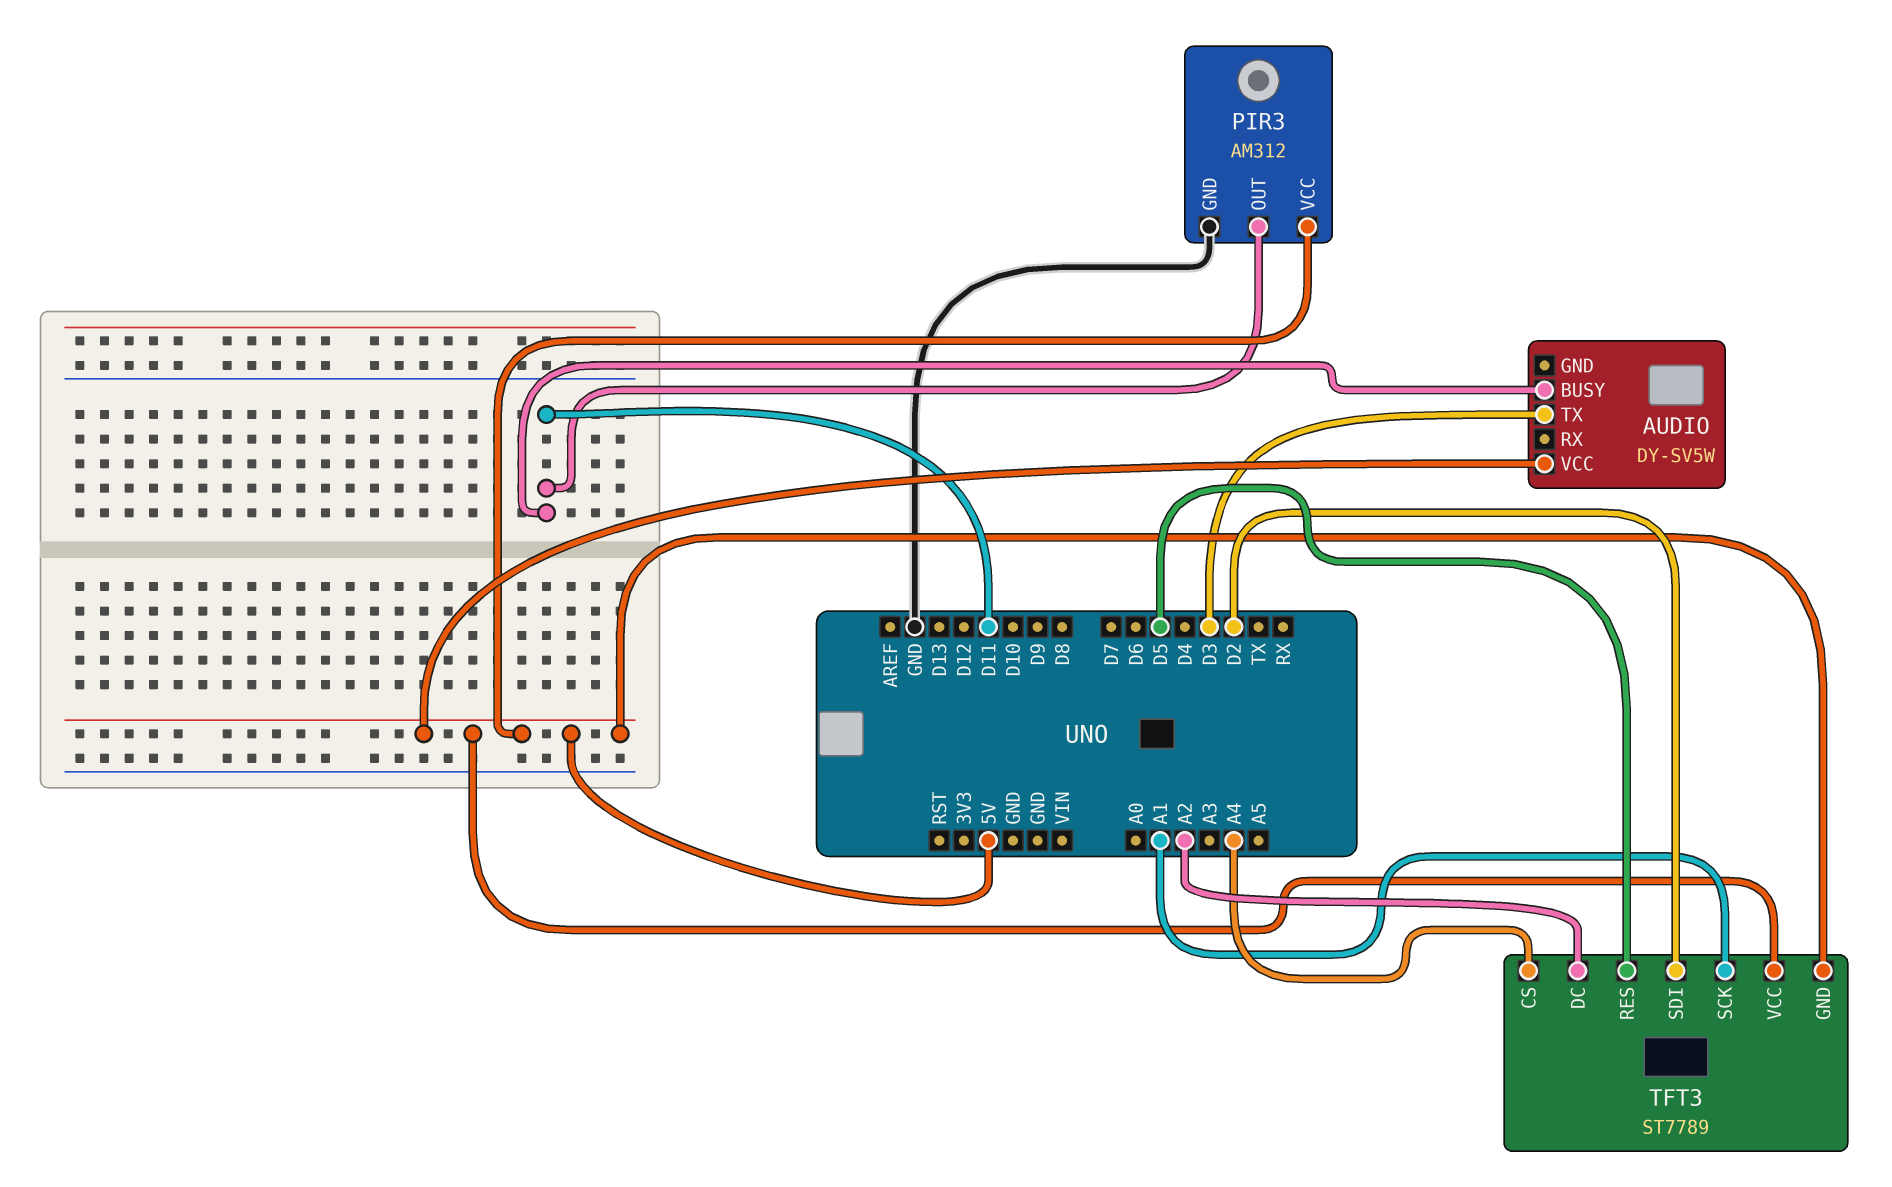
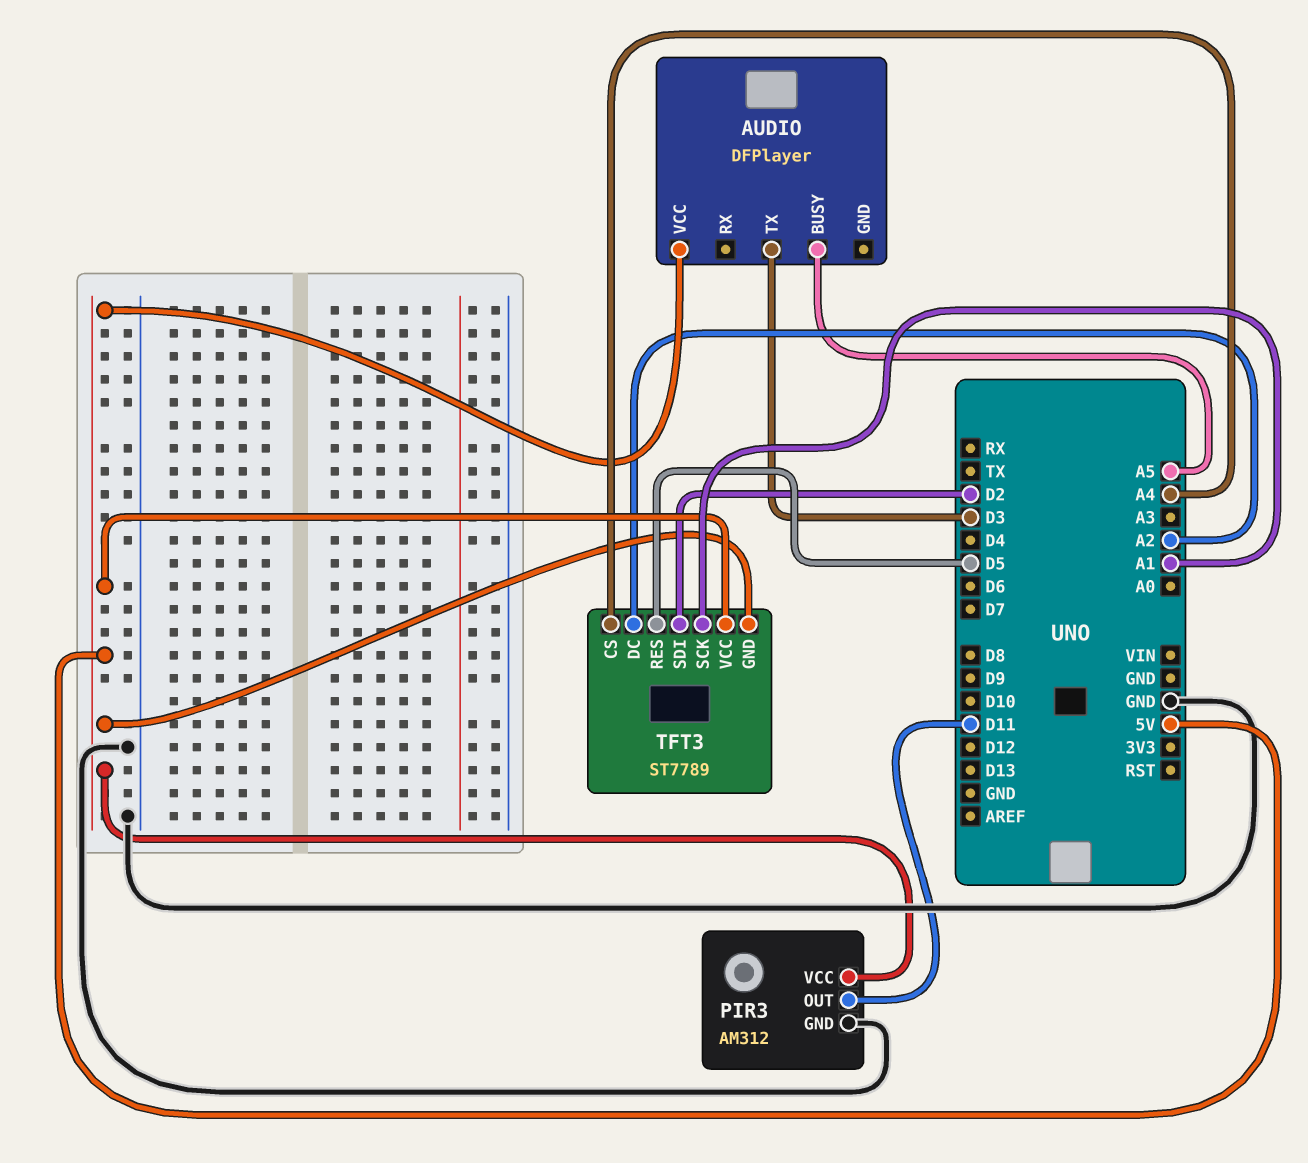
AUDIO: DY-SV5W -> DFPlayer
AUDIO pin BUSY: D11 -> A5

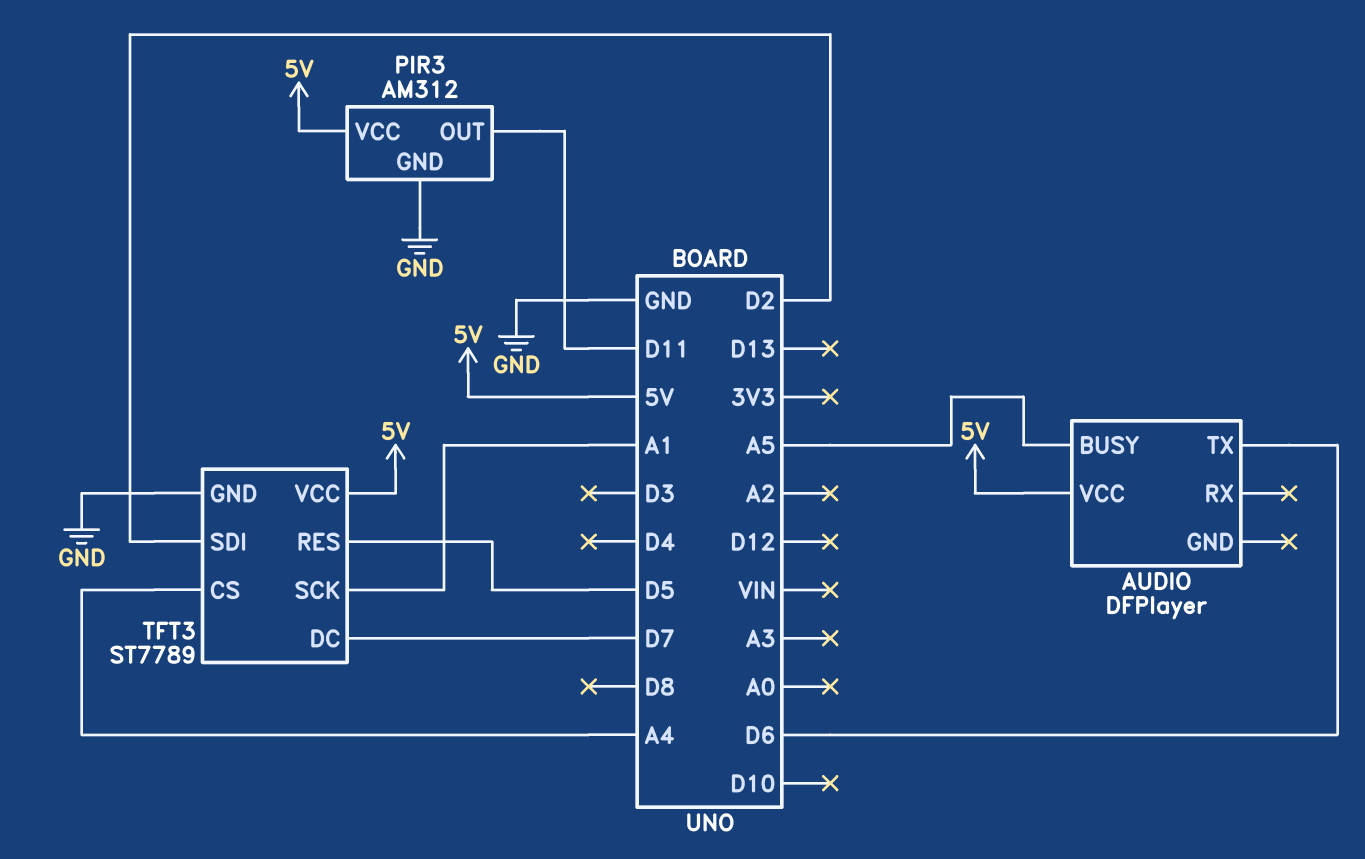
AUDIO pin TX: D3 -> D6
TFT3 pin DC: A2 -> D7
TFT3 pin GND: 5V -> GND

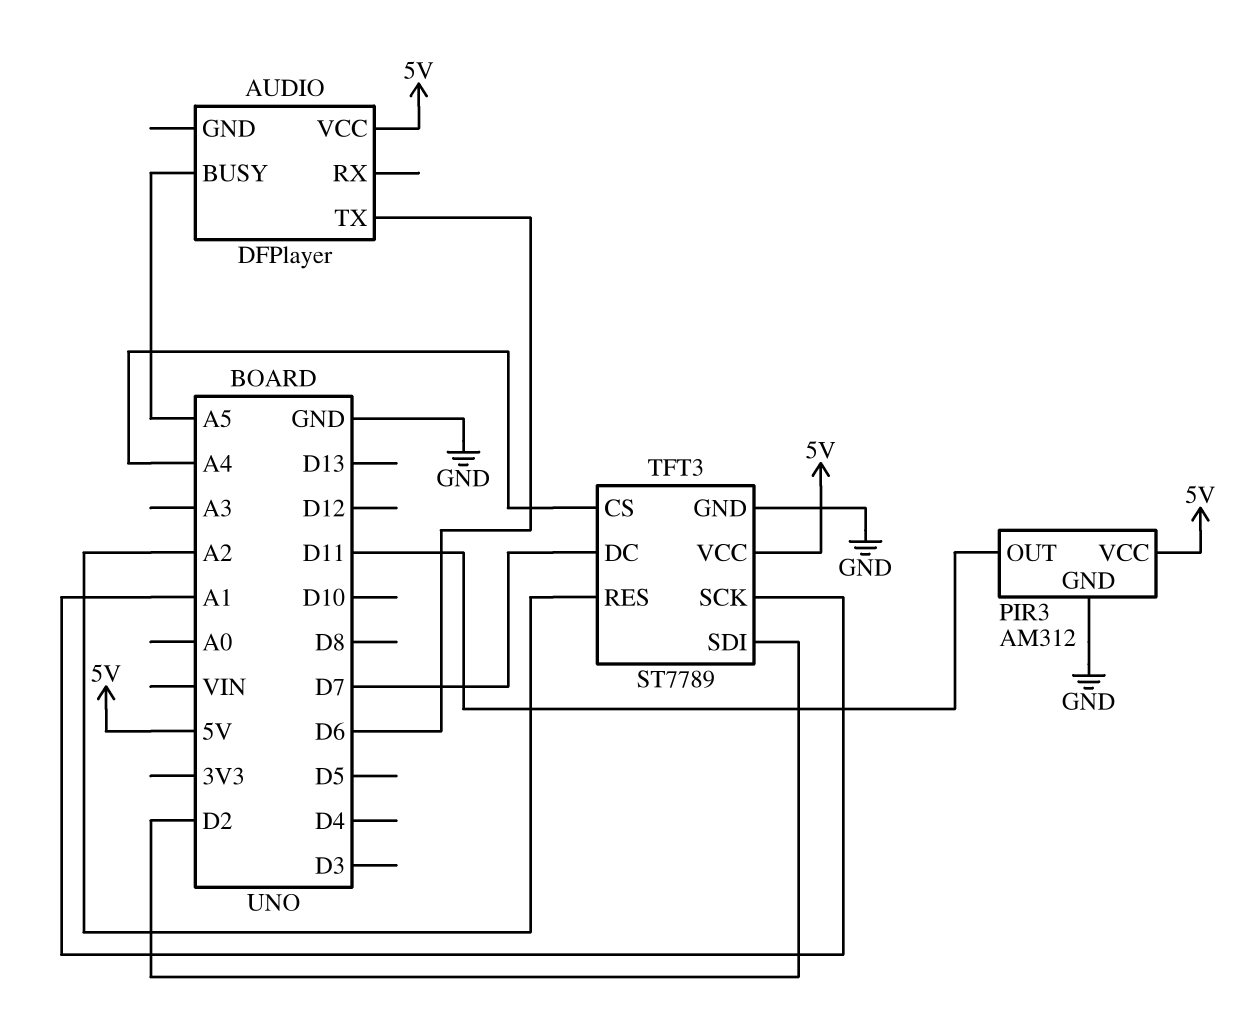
TFT3 pin RES: D5 -> A2

